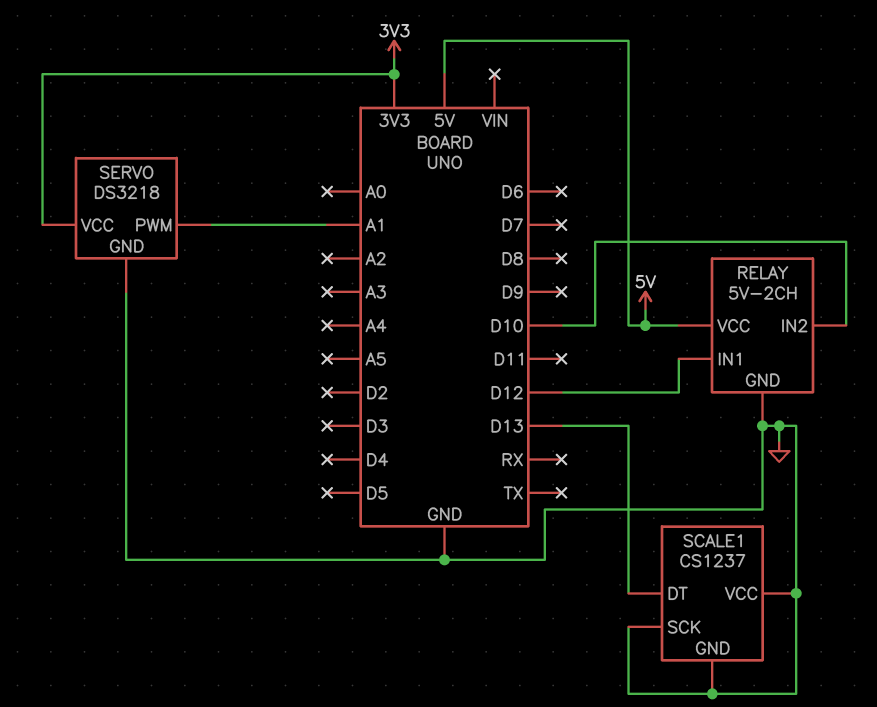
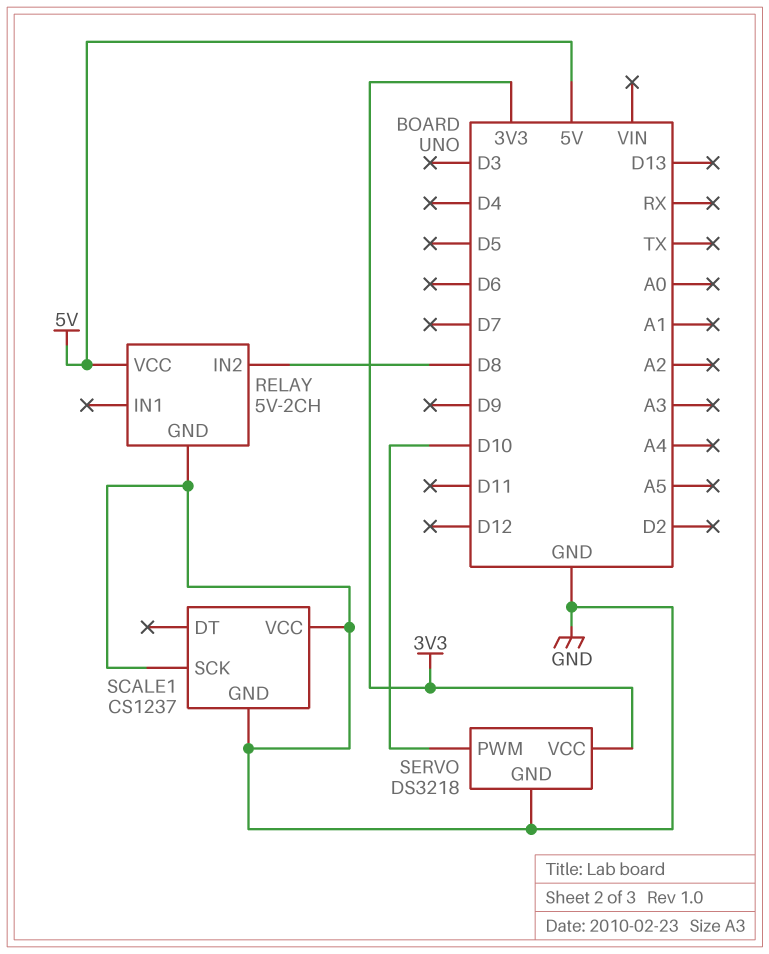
RELAY pin IN1: D12 -> none
RELAY pin IN2: D10 -> D8
SCALE1 pin DT: D13 -> none
SERVO pin PWM: A1 -> D10

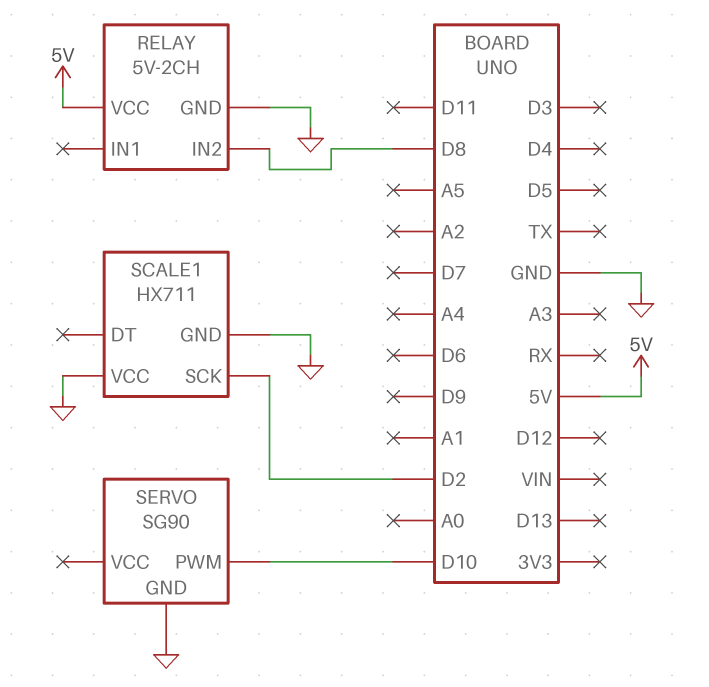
SCALE1: CS1237 -> HX711
SCALE1 pin SCK: GND -> D2
SERVO: DS3218 -> SG90
SERVO pin VCC: 3V3 -> none

